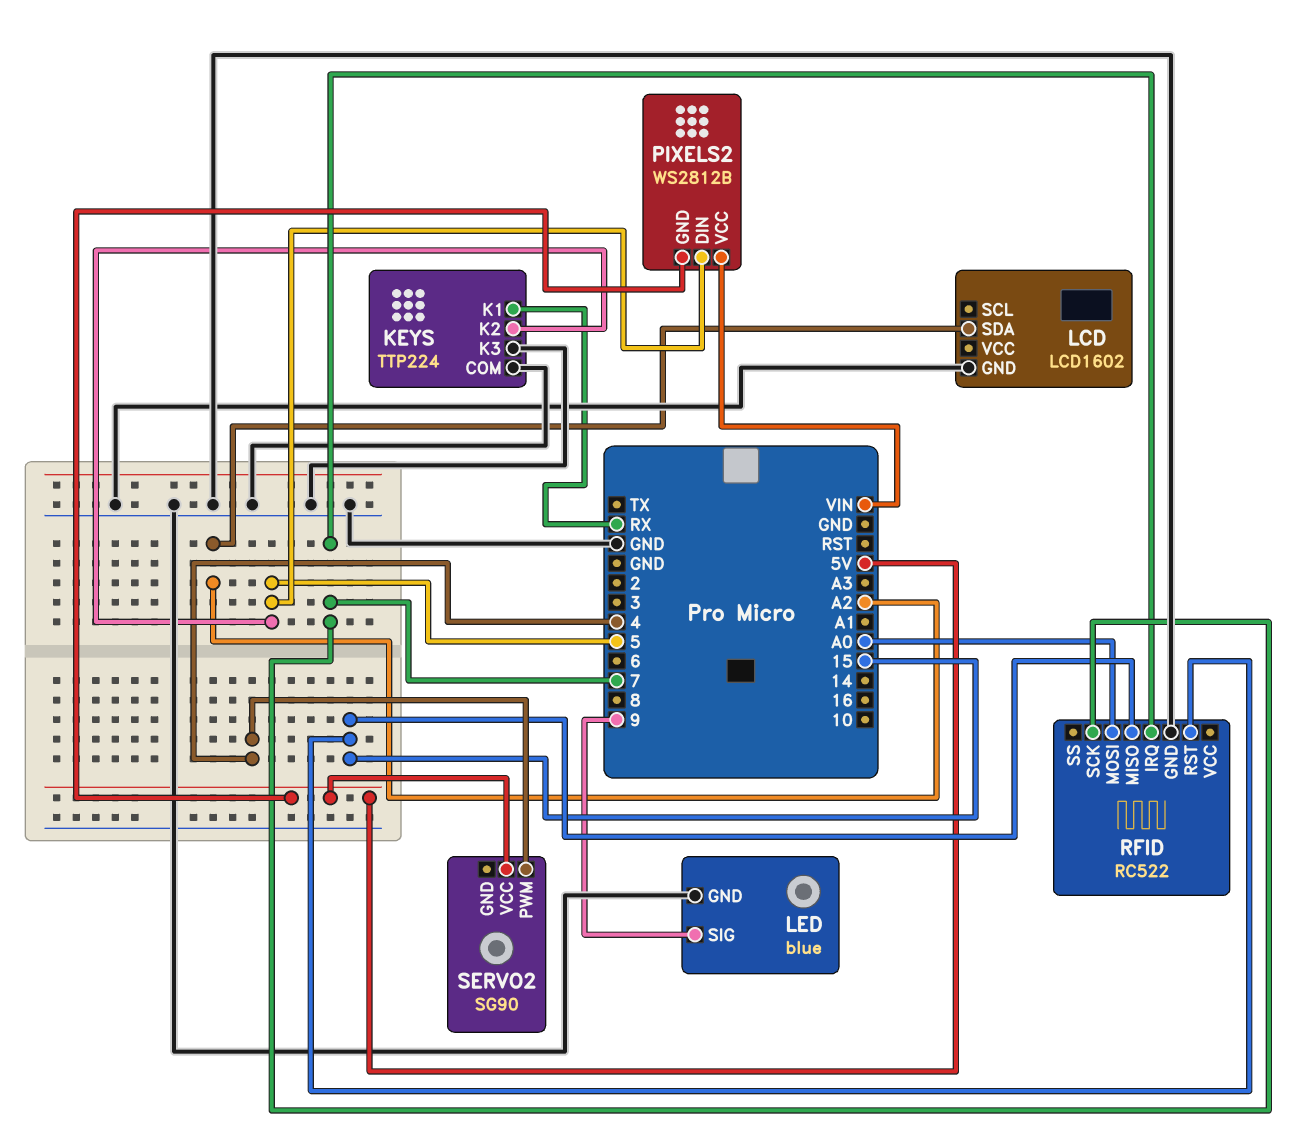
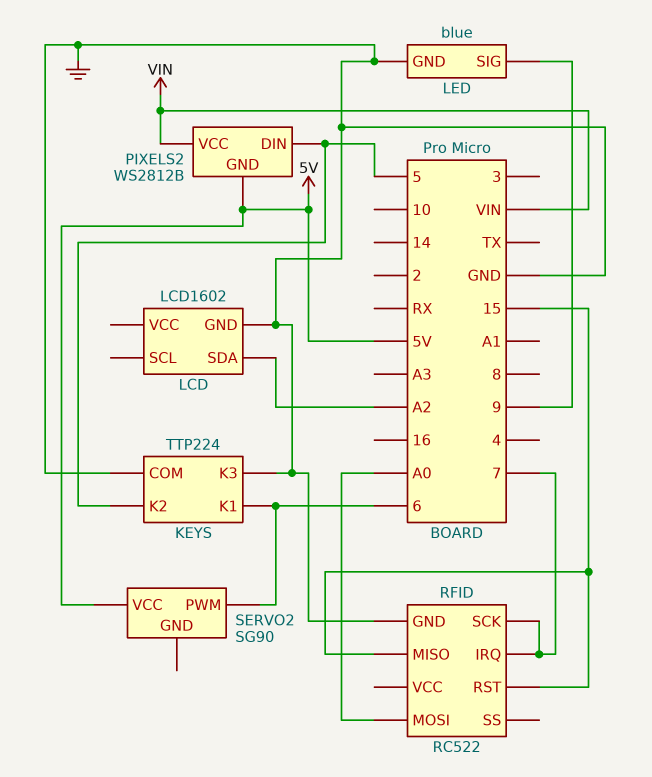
KEYS pin K1: RX -> 6
SERVO2 pin PWM: 4 -> 6

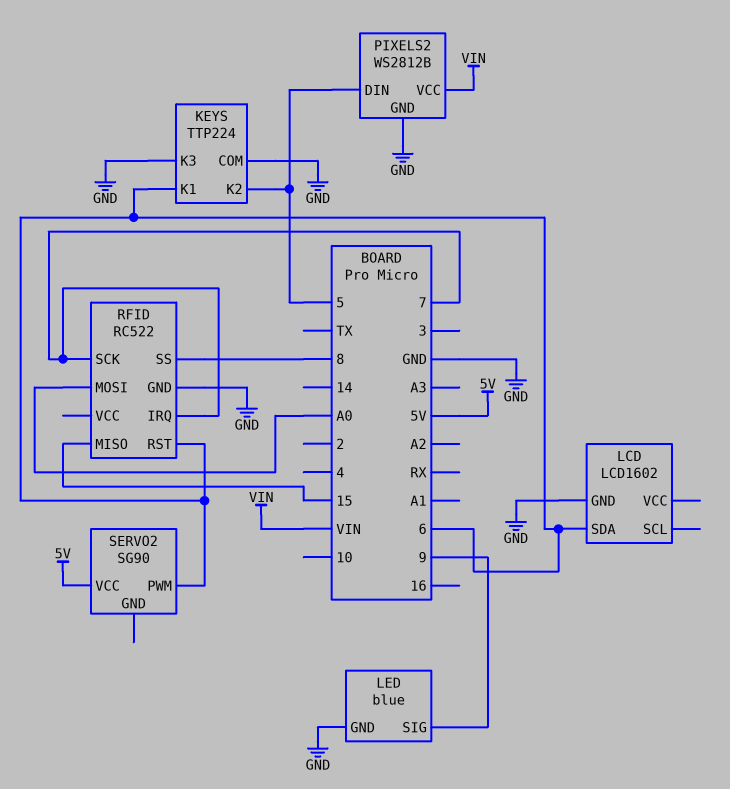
LCD pin SDA: A2 -> 6
PIXELS2 pin GND: 5V -> GND
RFID pin RST: 15 -> 6
RFID pin SS: none -> 8

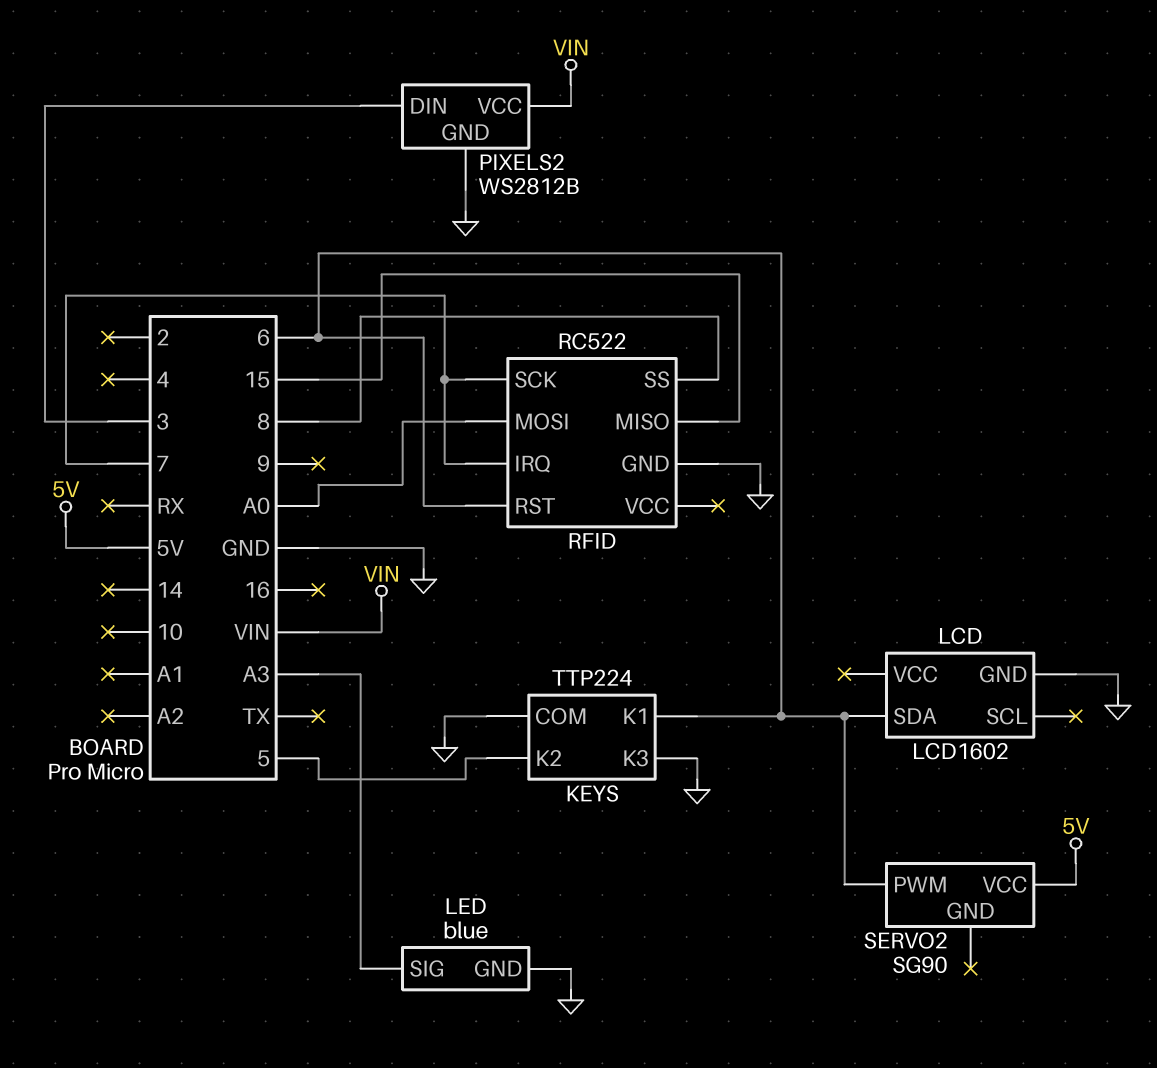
LED pin SIG: 9 -> A3
PIXELS2 pin DIN: 5 -> 3

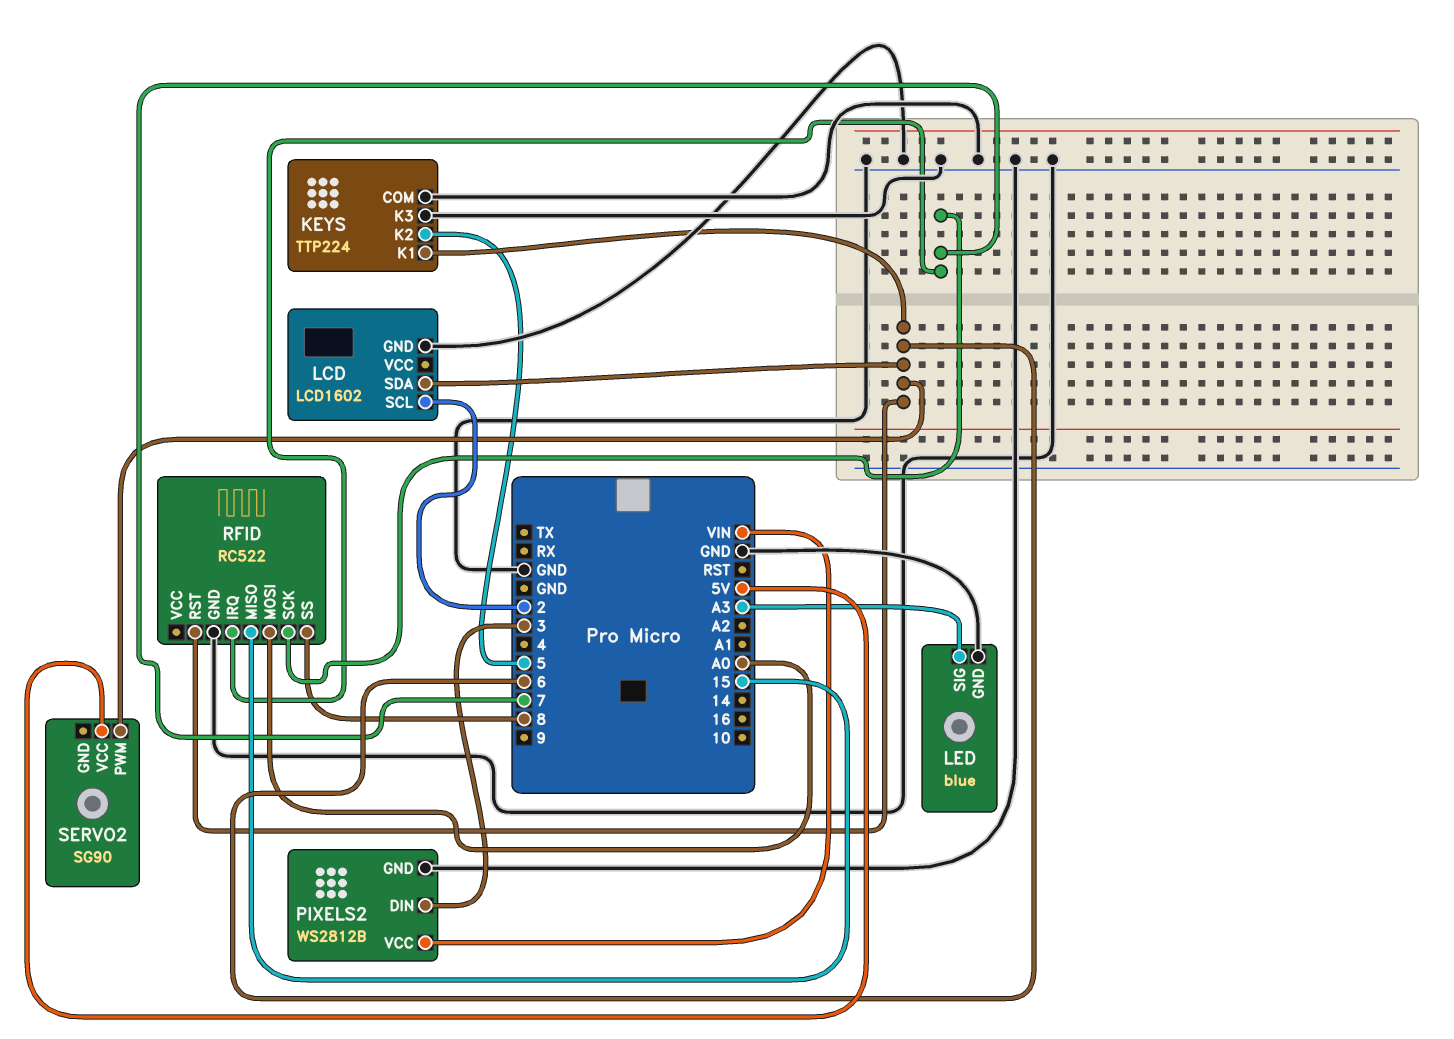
LCD pin SCL: none -> 2

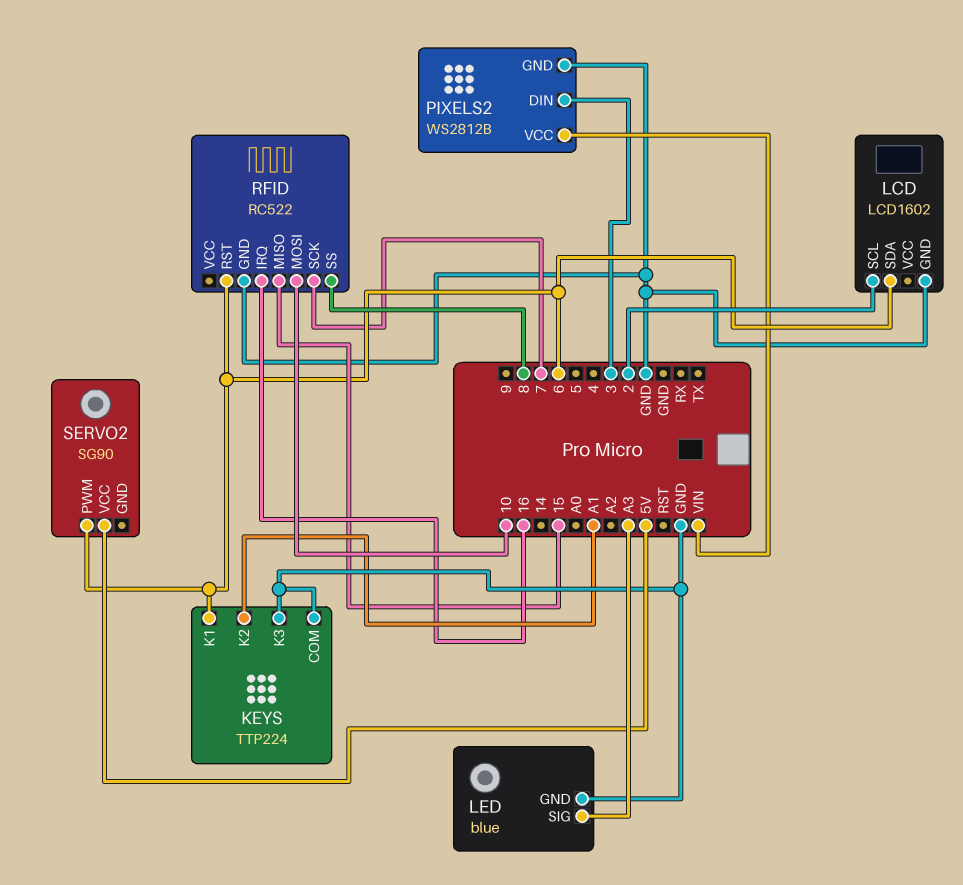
KEYS pin K2: 5 -> A1
RFID pin IRQ: 7 -> 16
RFID pin MOSI: A0 -> 10

